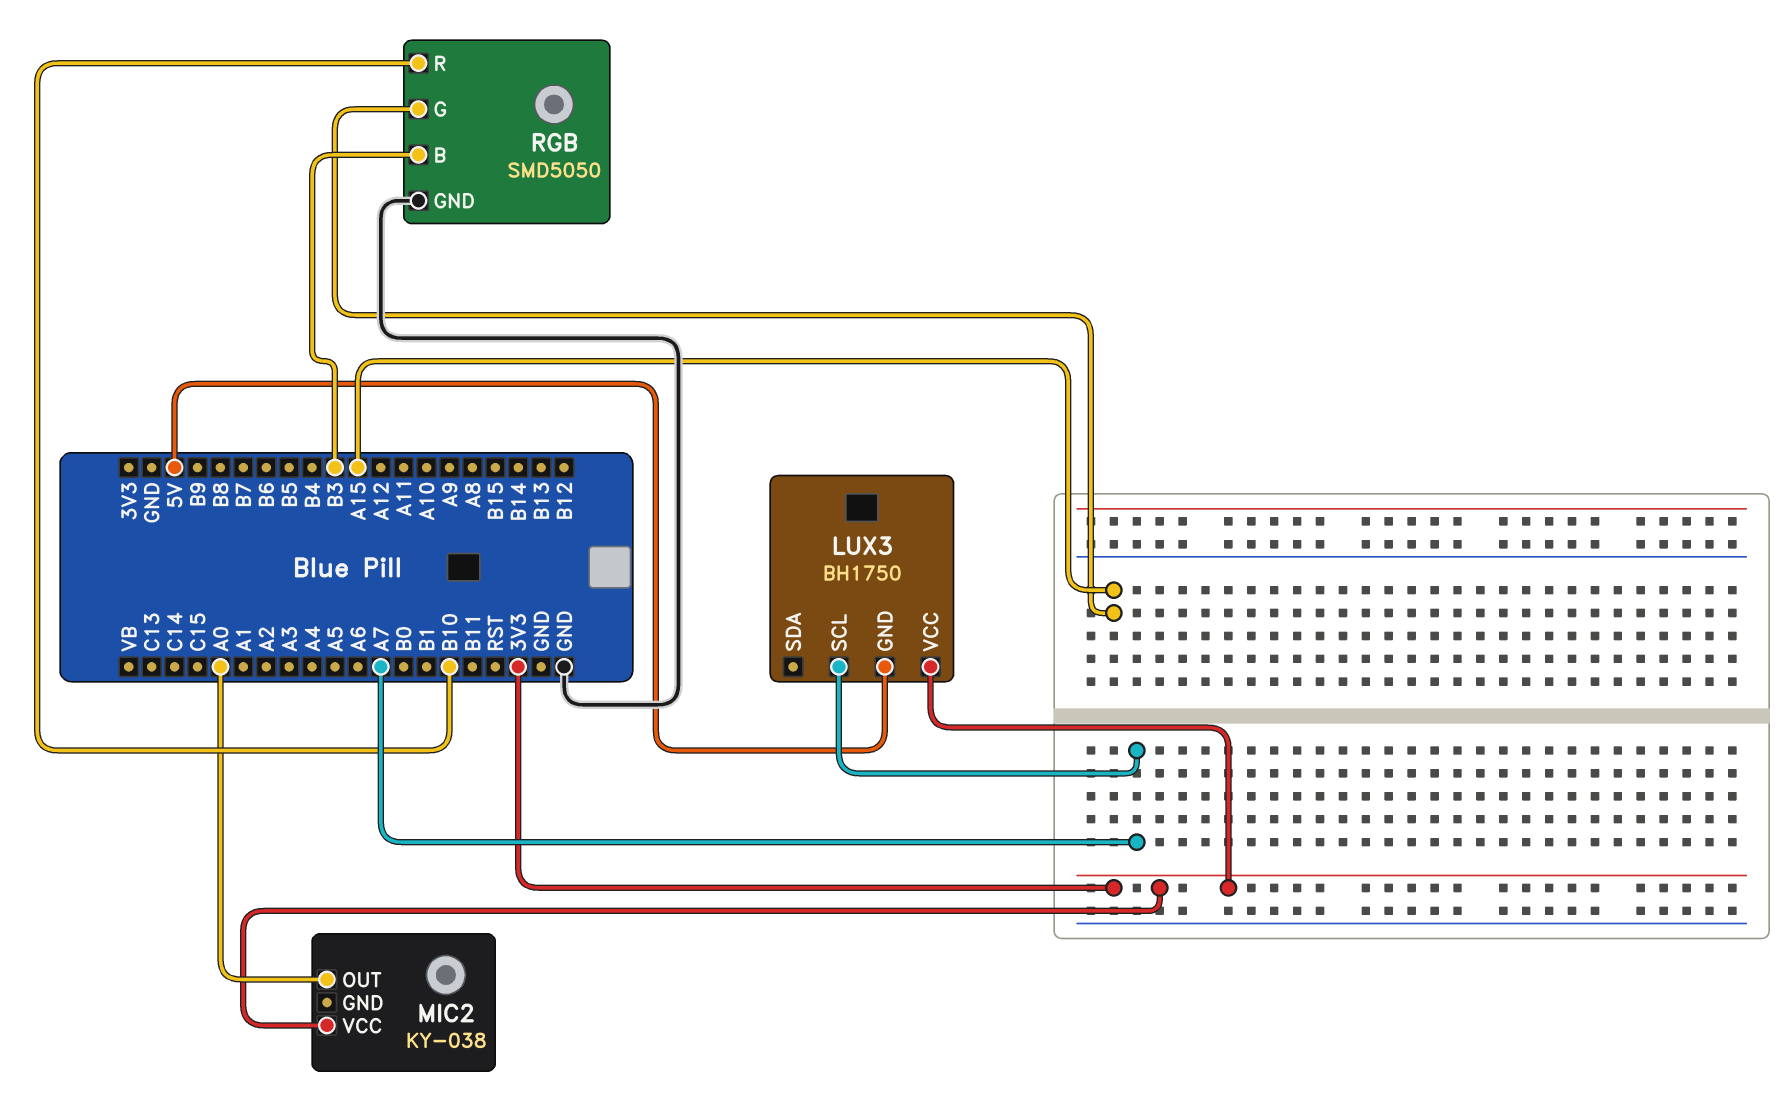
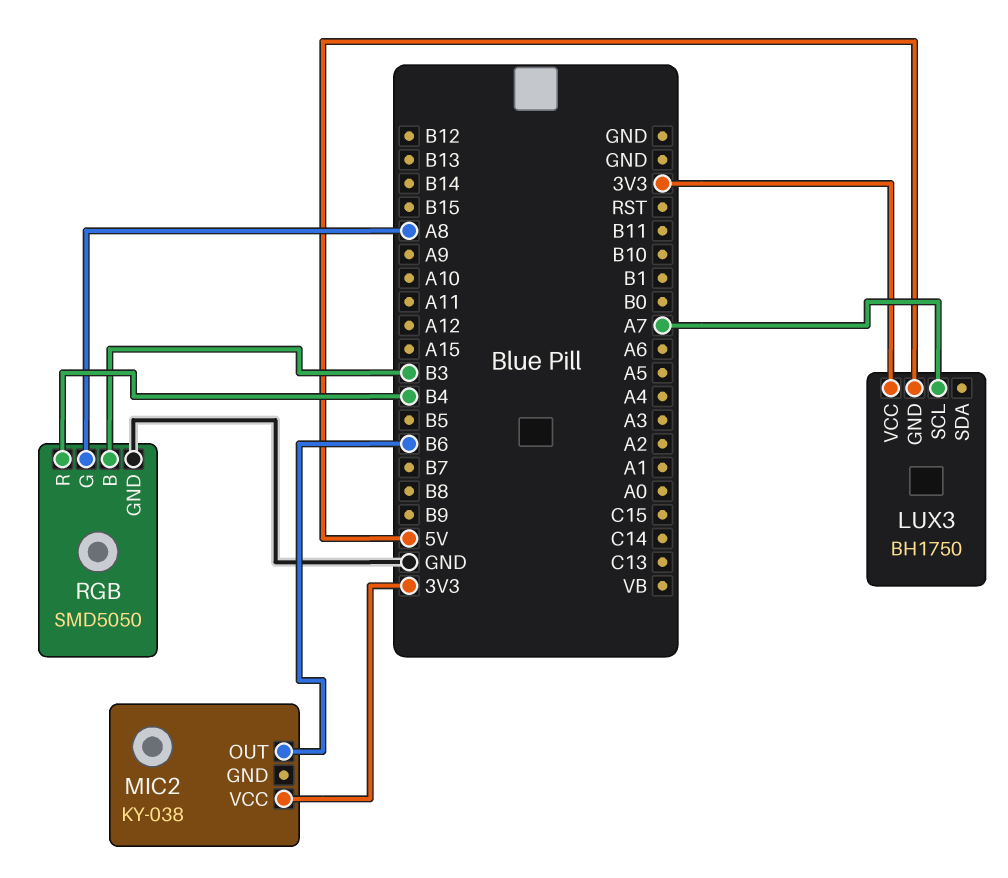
MIC2 pin OUT: A0 -> B6
RGB pin G: A15 -> A8
RGB pin R: B10 -> B4

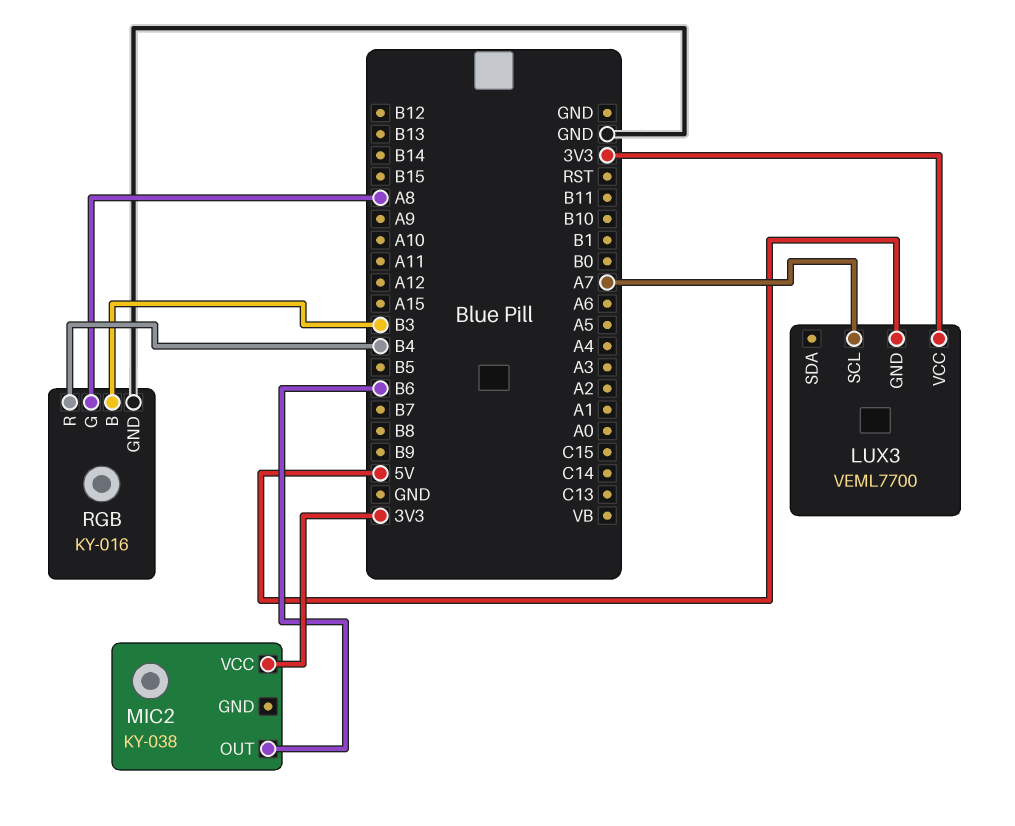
LUX3: BH1750 -> VEML7700
RGB: SMD5050 -> KY-016

